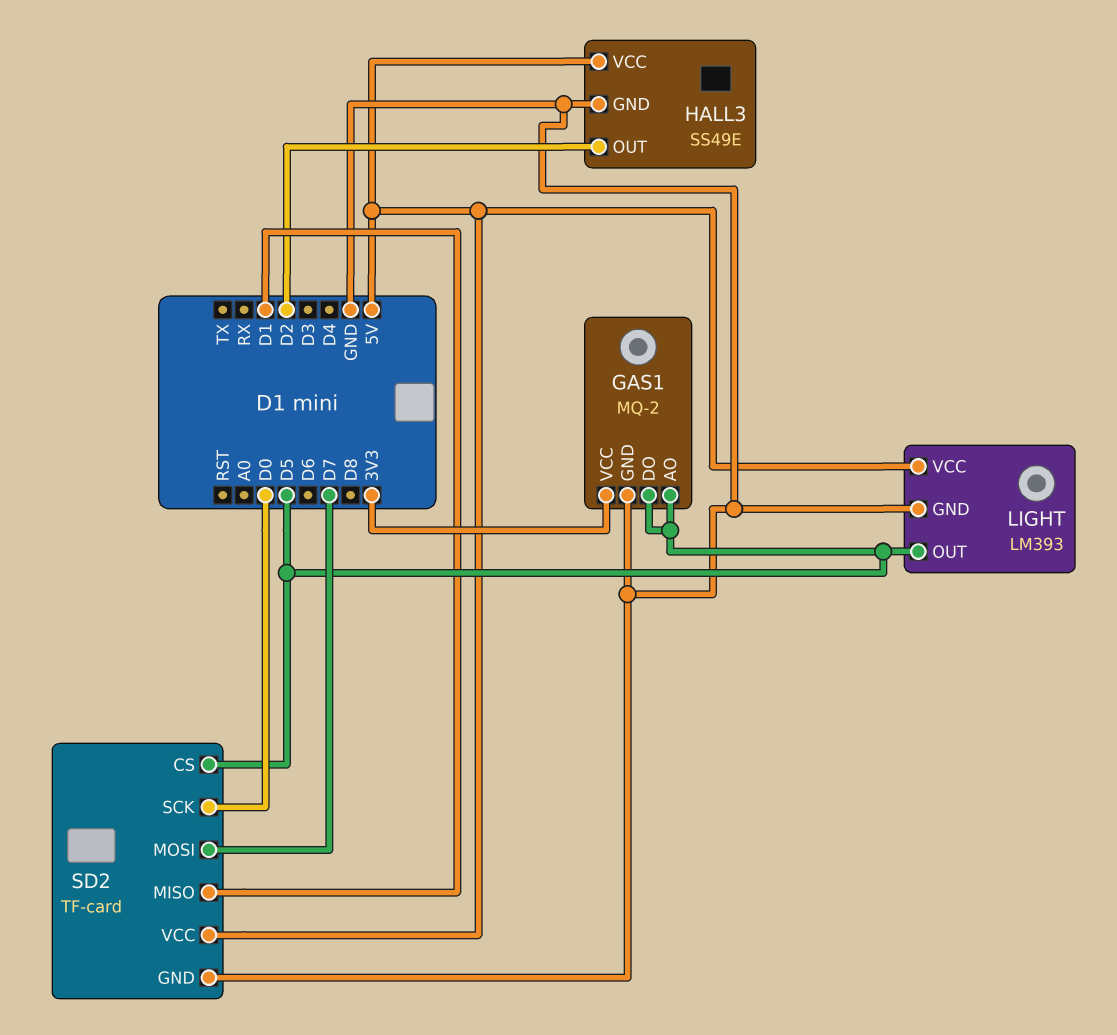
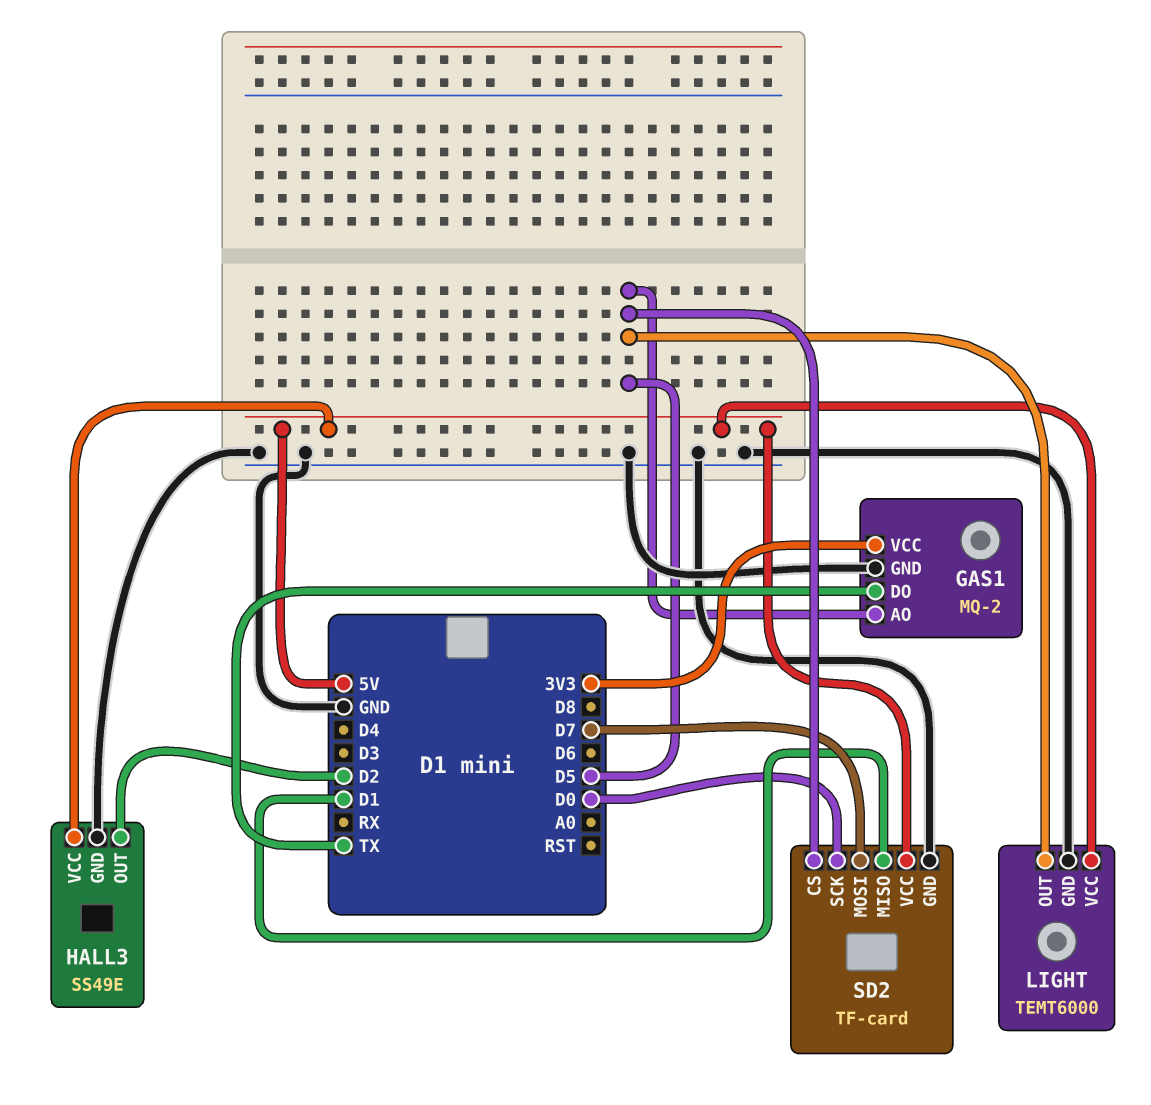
GAS1 pin DO: D5 -> TX
LIGHT: LM393 -> TEMT6000

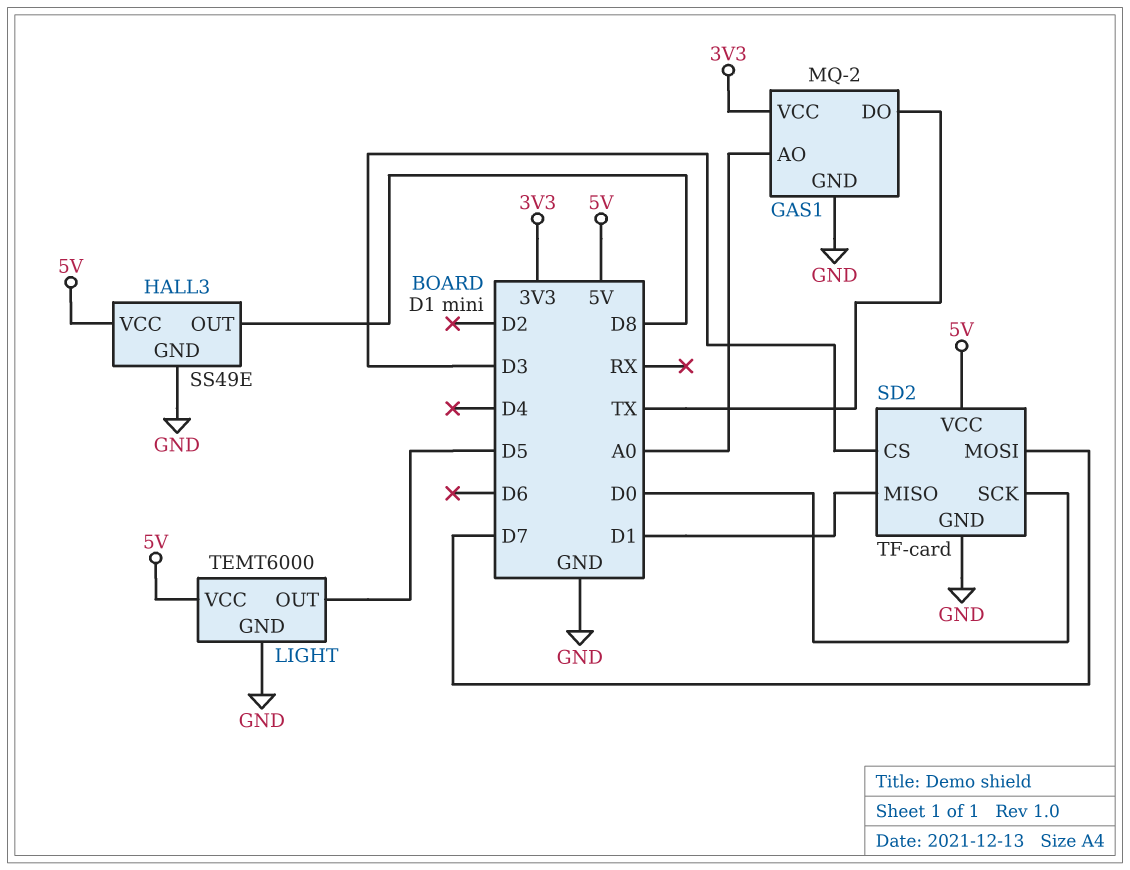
GAS1 pin AO: D5 -> A0
HALL3 pin OUT: D2 -> D8
SD2 pin CS: D5 -> D3

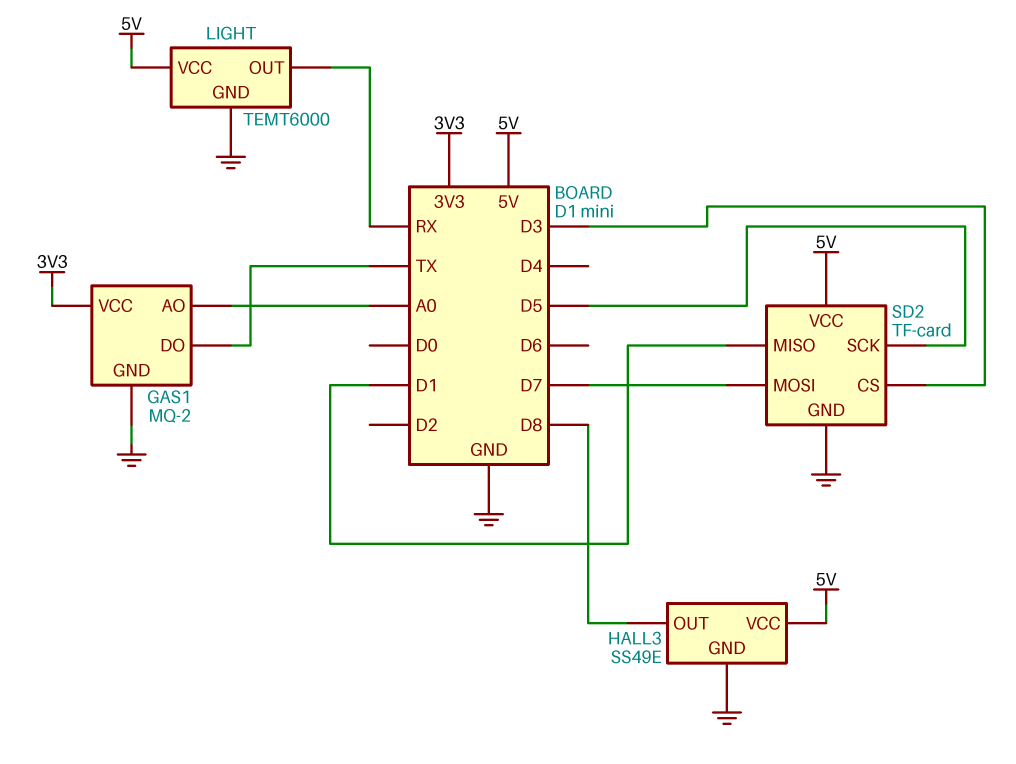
LIGHT pin OUT: D5 -> RX
SD2 pin SCK: D0 -> D5

